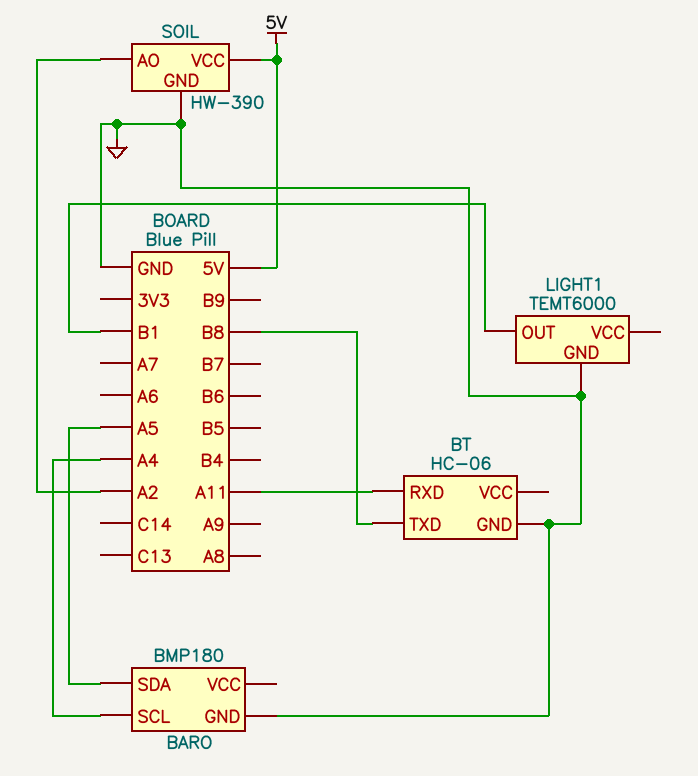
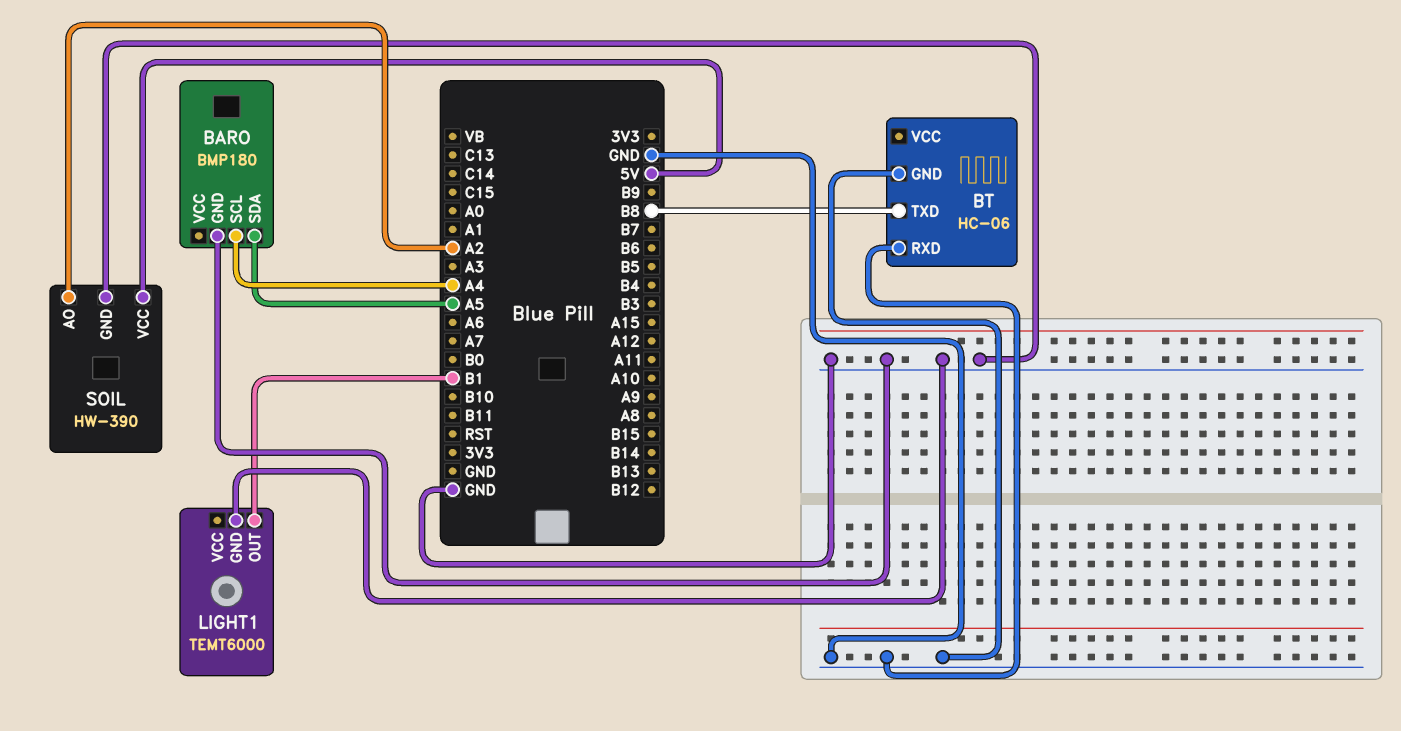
BT pin RXD: A11 -> GND

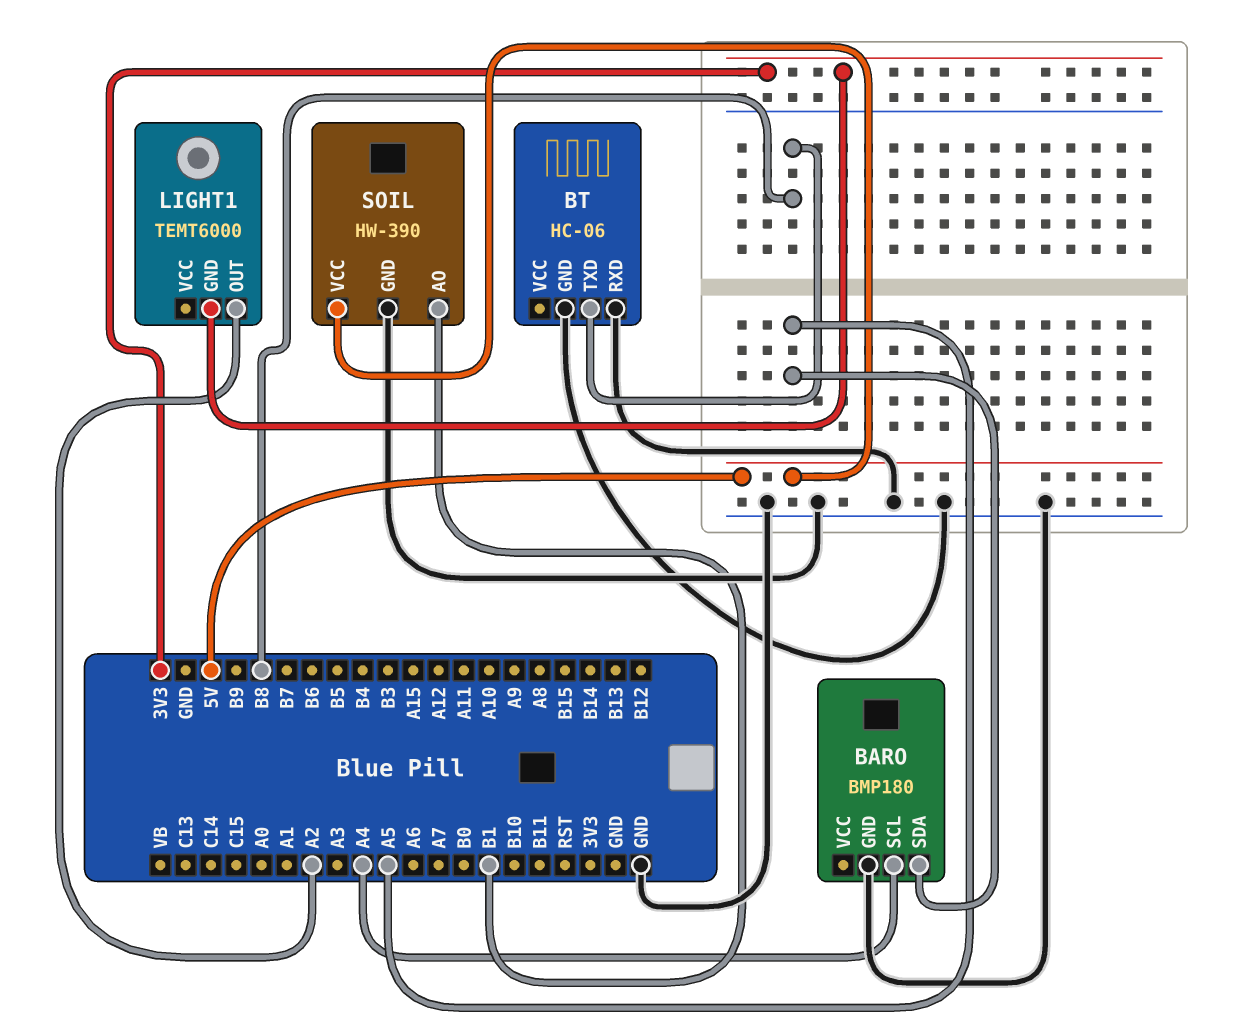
LIGHT1 pin GND: GND -> 3V3
LIGHT1 pin OUT: B1 -> A2
SOIL pin AO: A2 -> B1

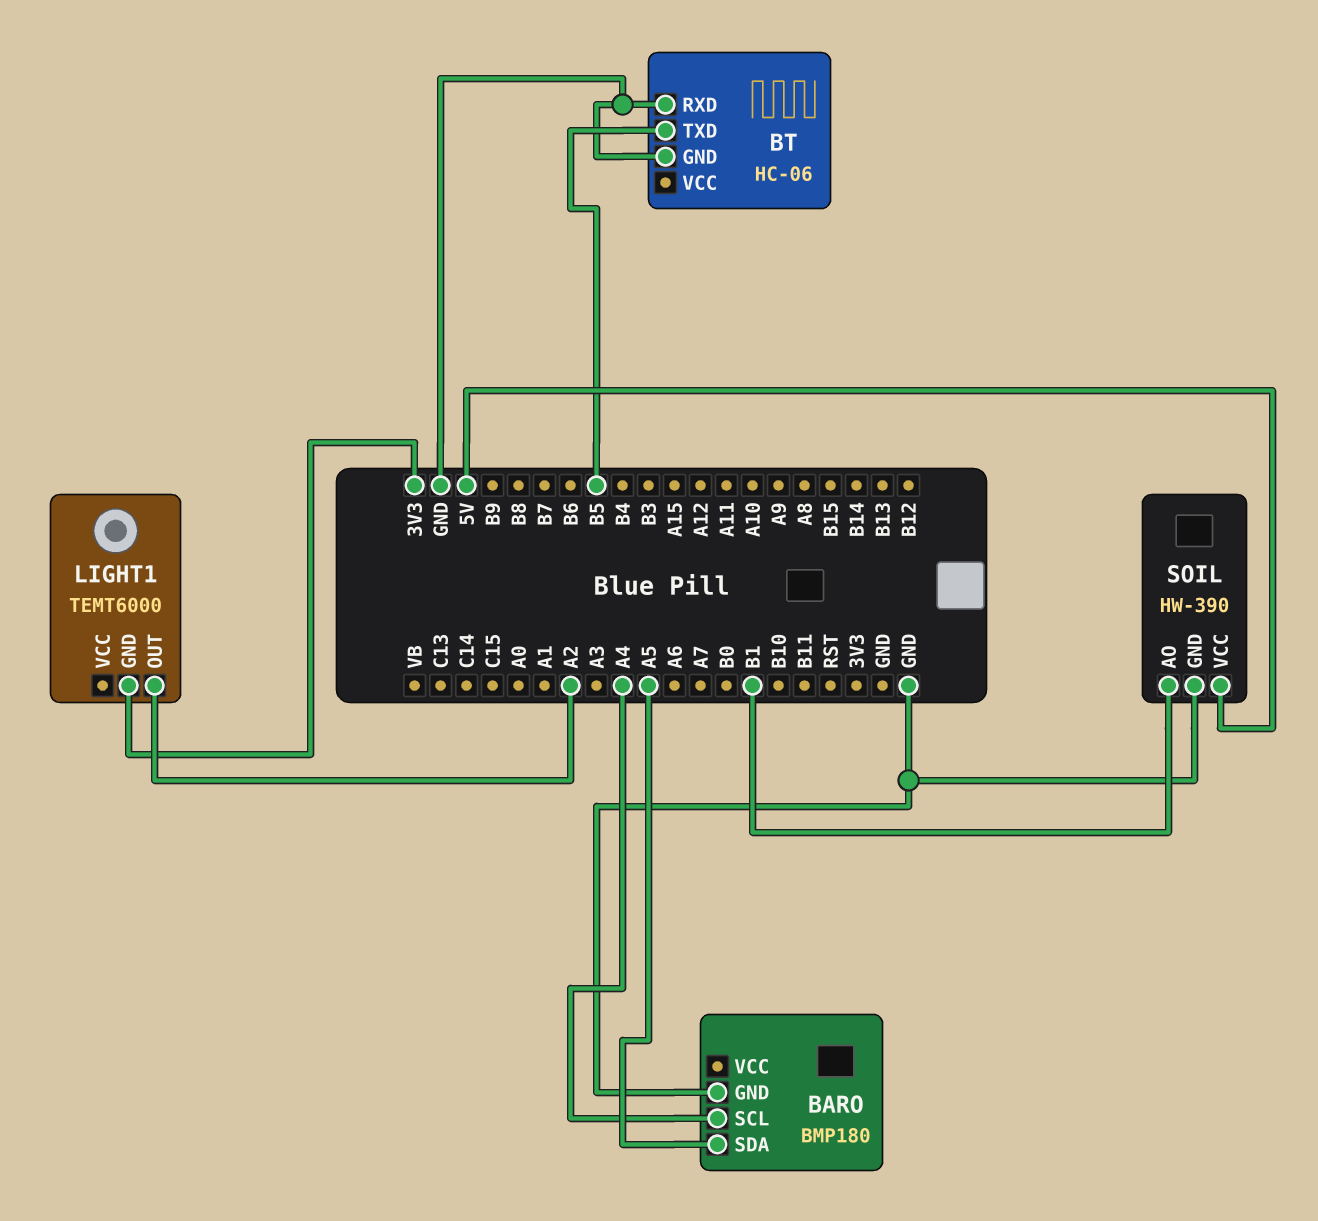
BT pin TXD: B8 -> B5

